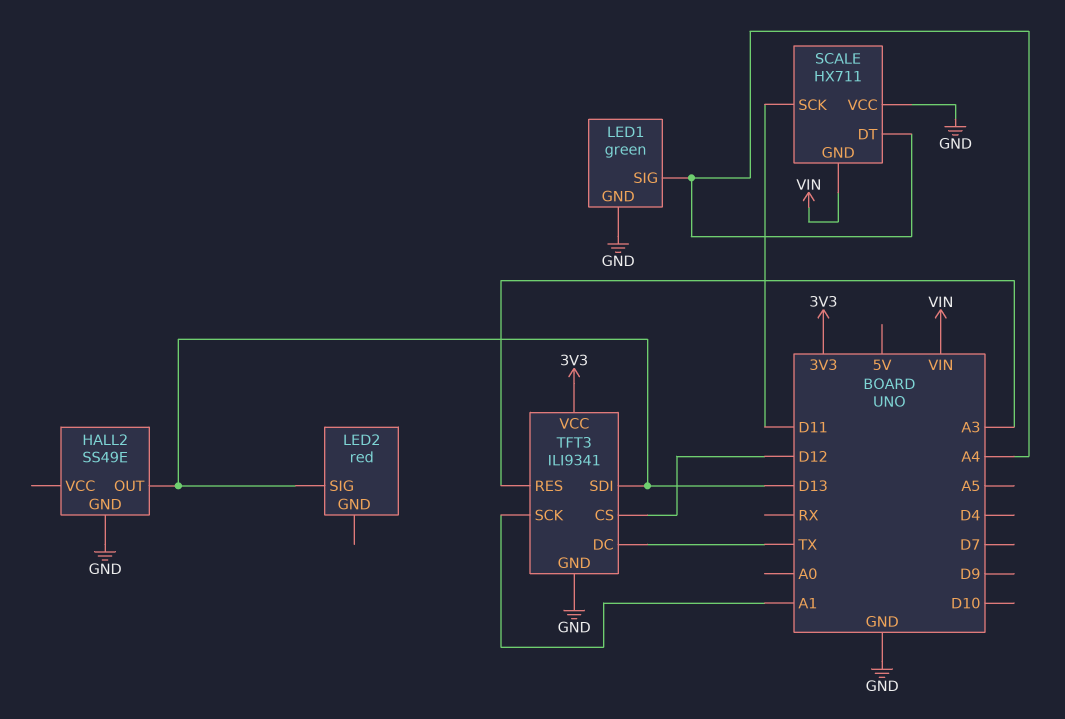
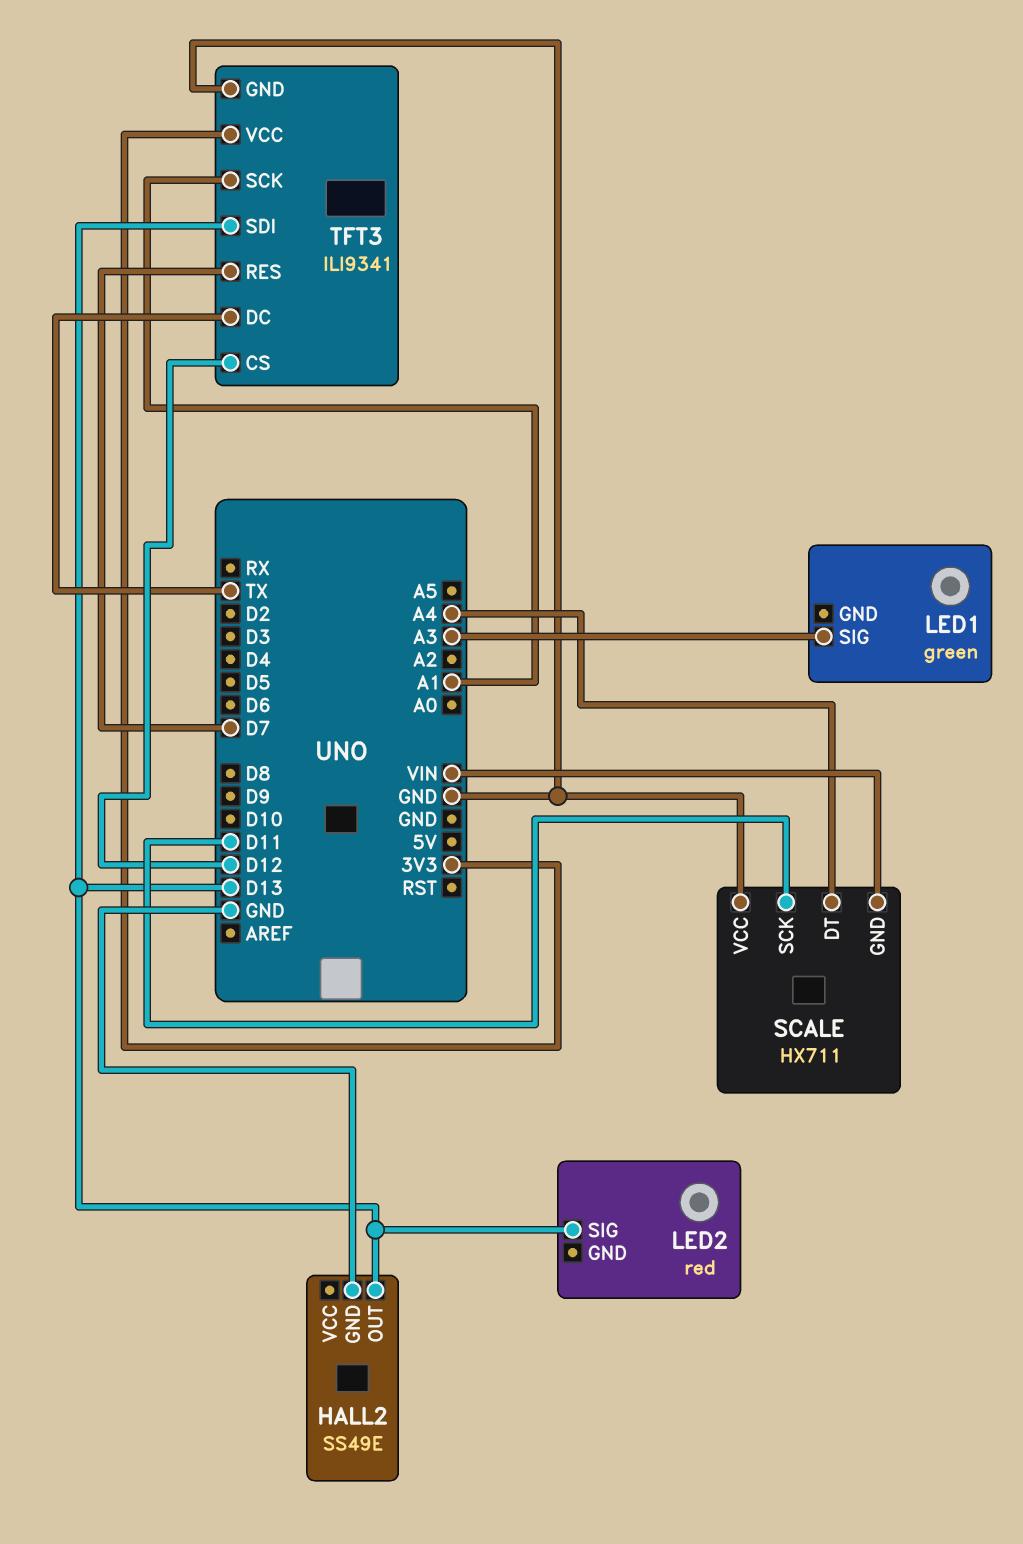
LED1 pin GND: GND -> none
LED1 pin SIG: A4 -> A3
TFT3 pin RES: A3 -> D7

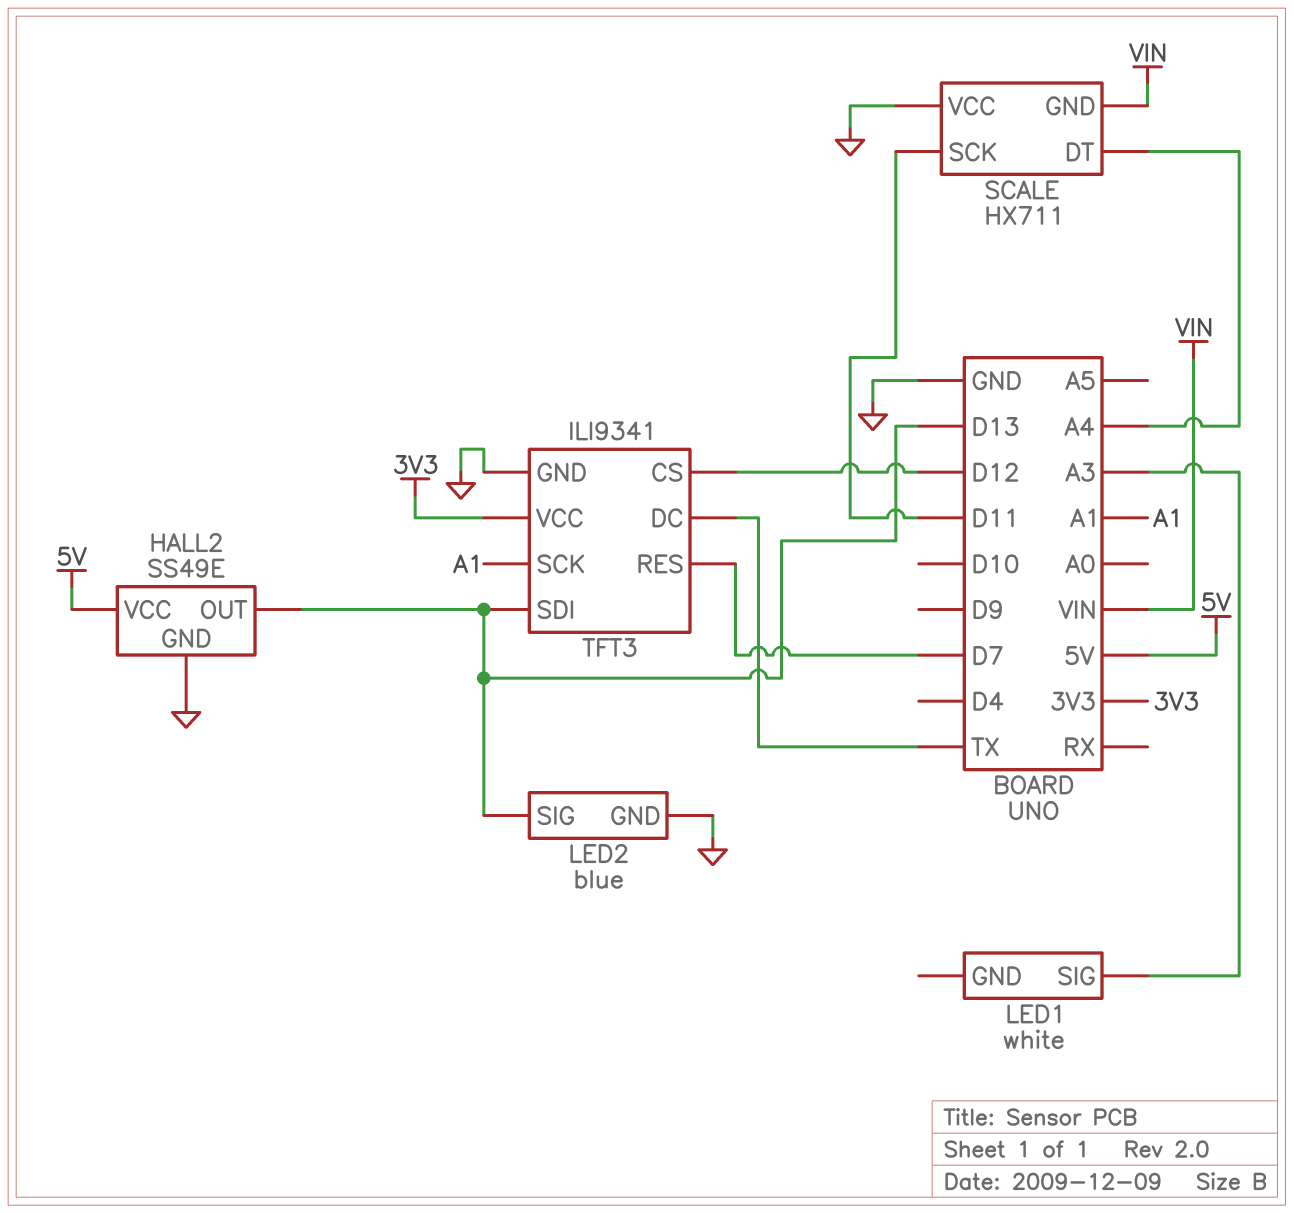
HALL2 pin VCC: none -> 5V
LED1: green -> white
LED2: red -> blue
LED2 pin GND: none -> GND

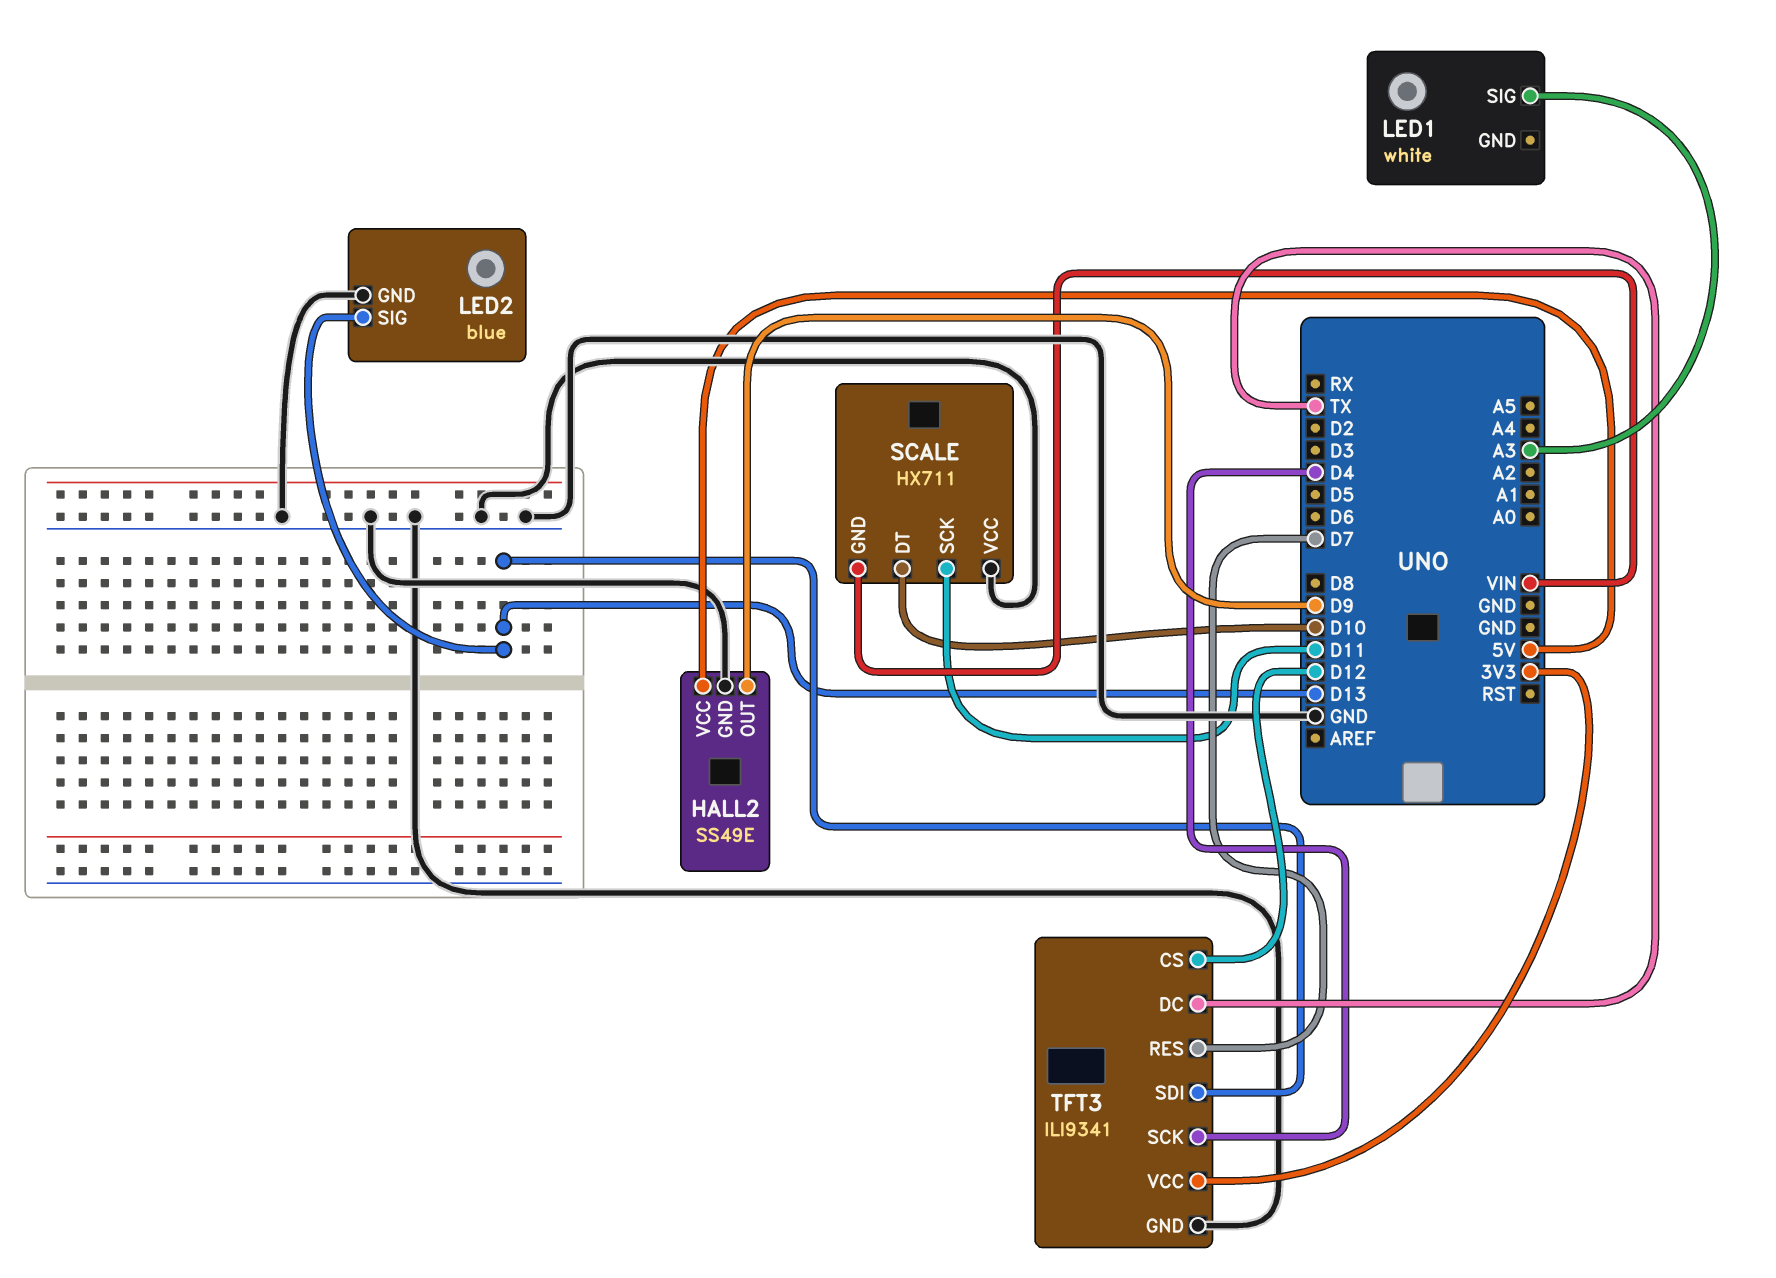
HALL2 pin OUT: D13 -> D9
SCALE pin DT: A4 -> D10
TFT3 pin SCK: A1 -> D4

